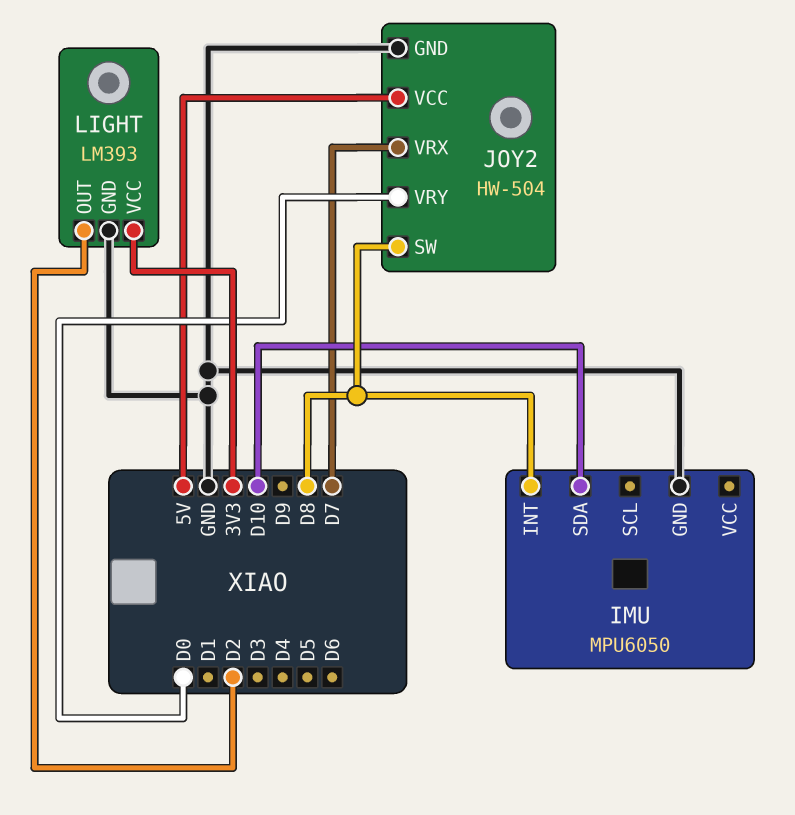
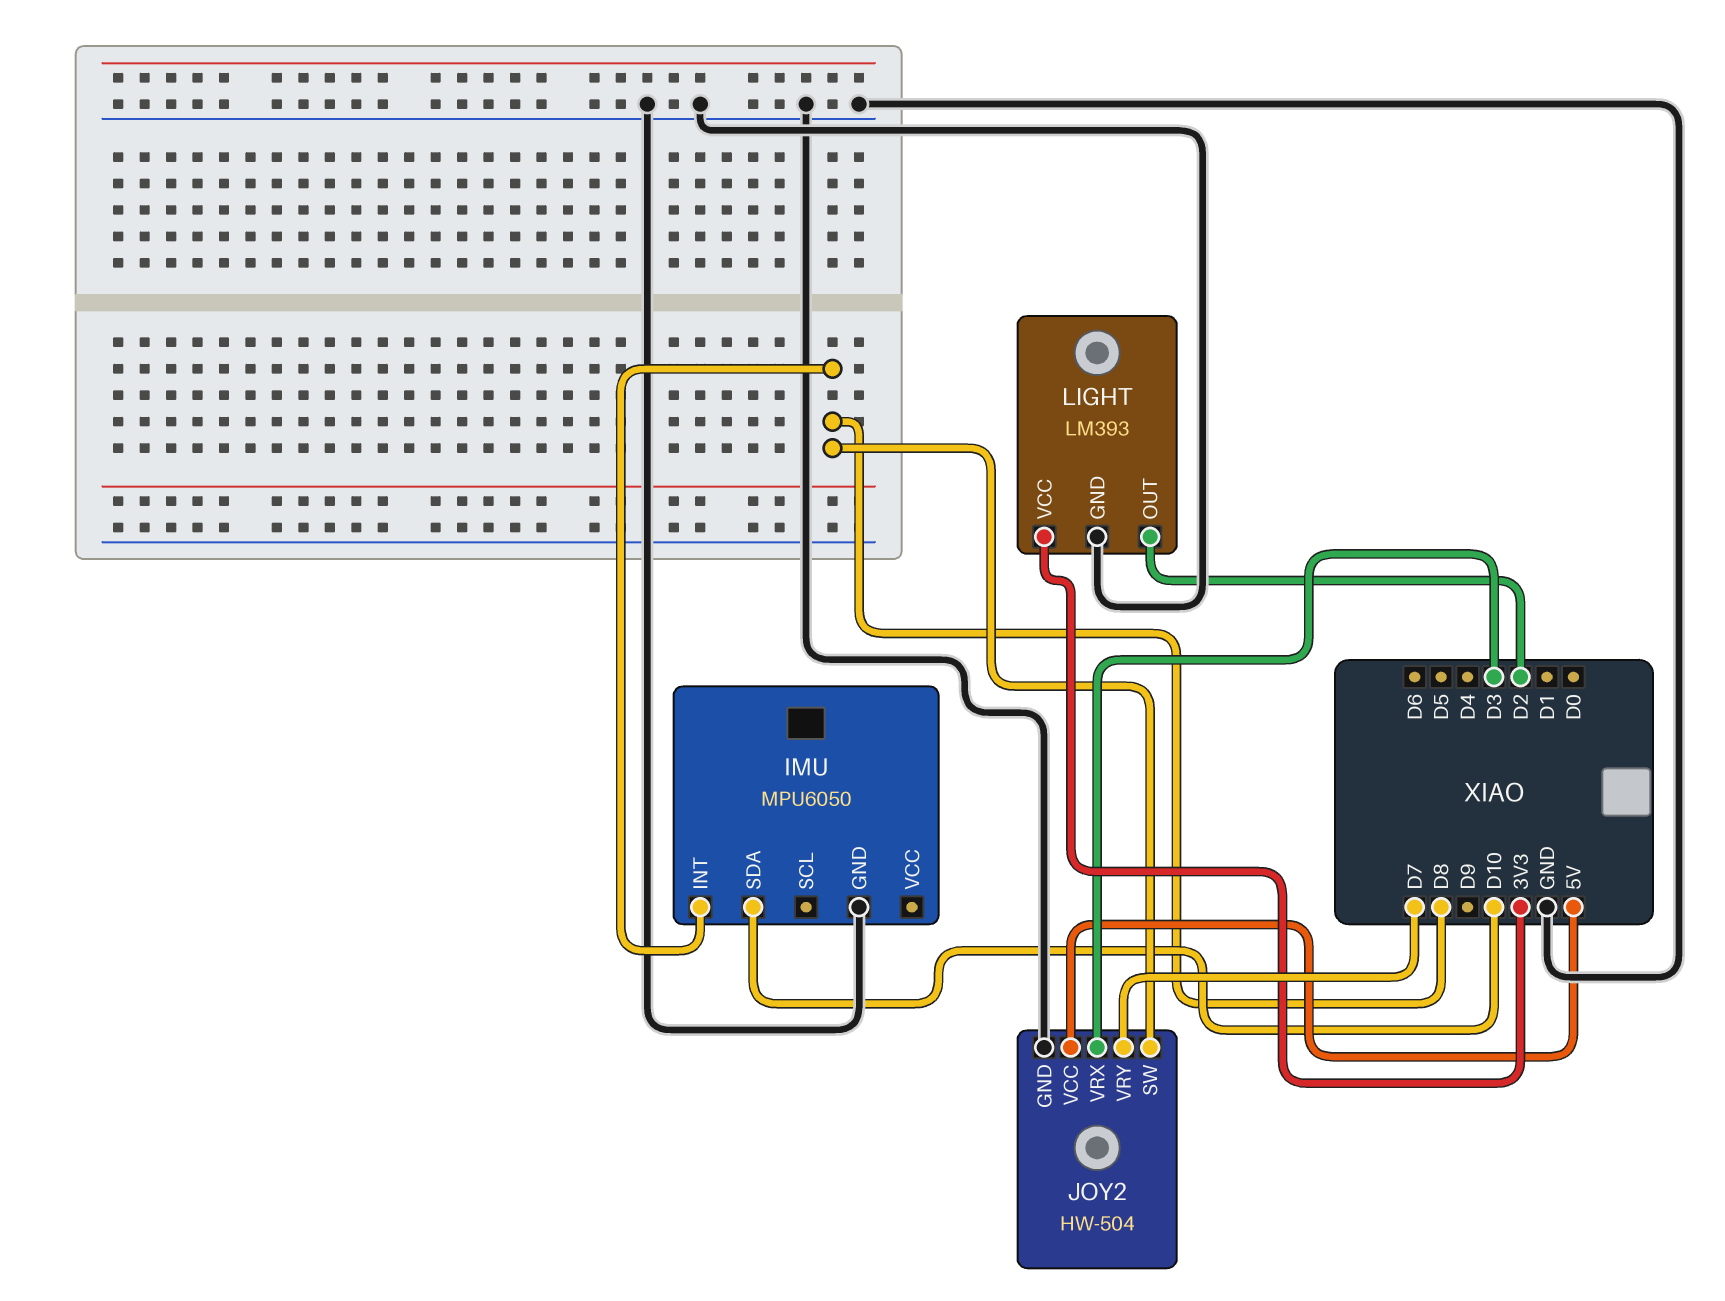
JOY2 pin VRX: D7 -> D3
JOY2 pin VRY: D0 -> D7

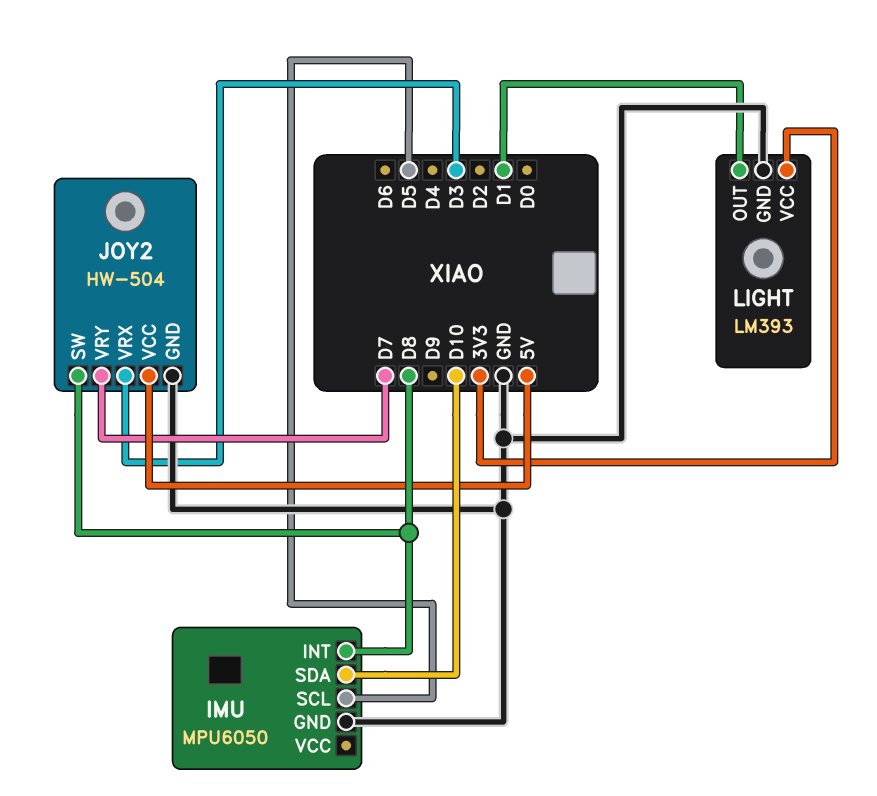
IMU pin SCL: none -> D5
LIGHT pin OUT: D2 -> D1

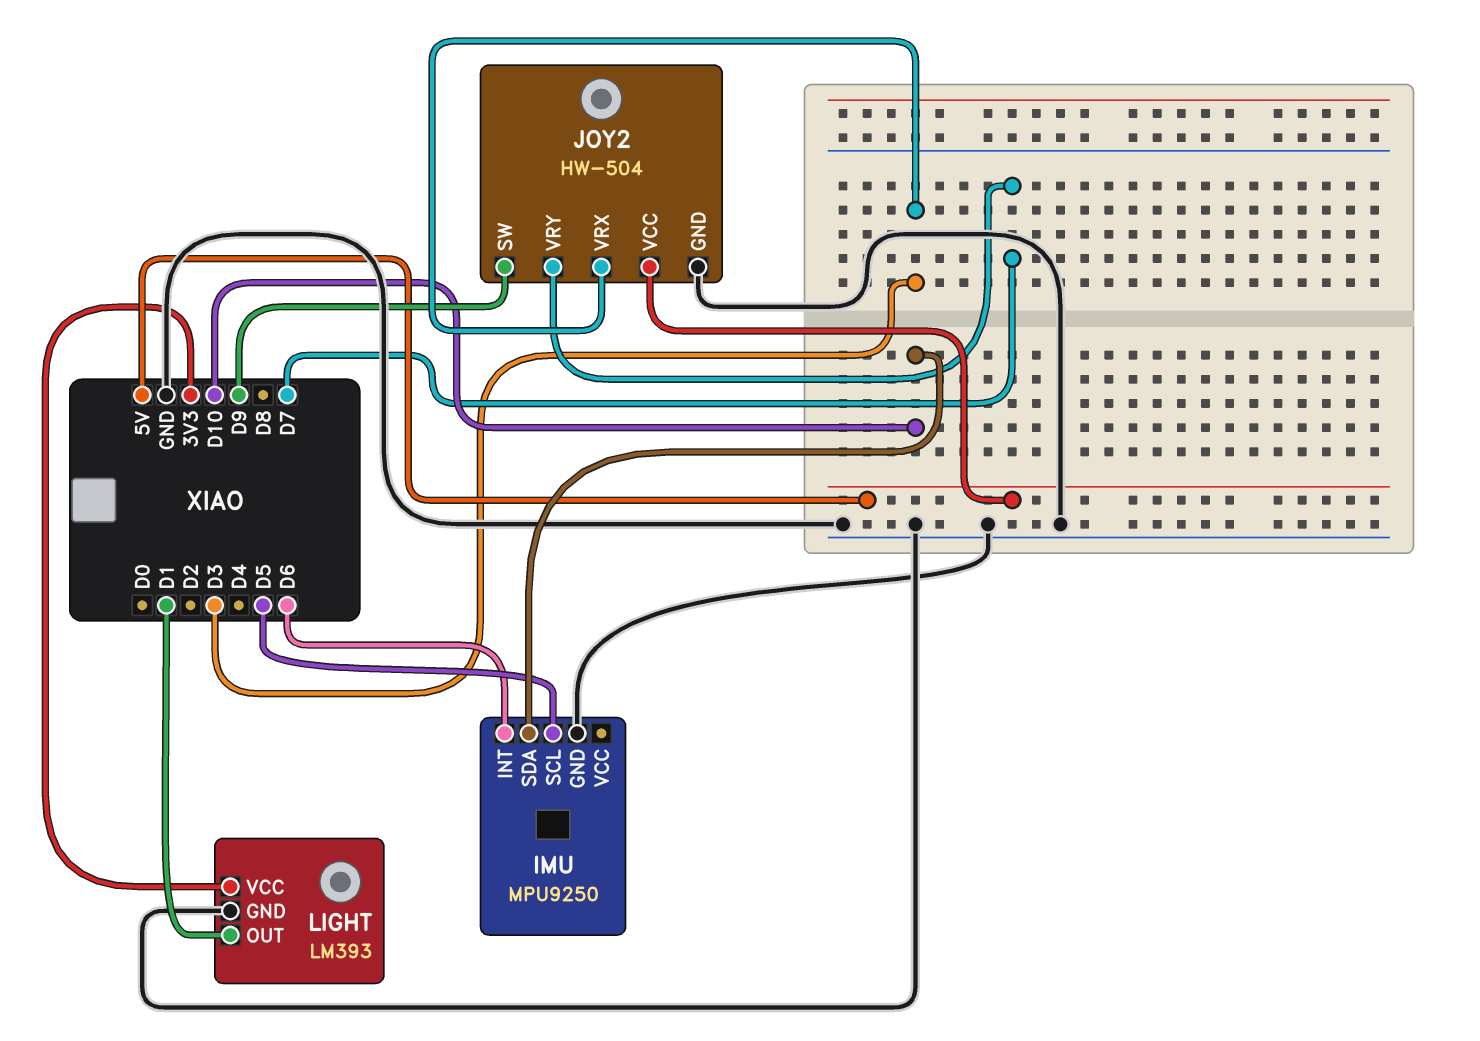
IMU: MPU6050 -> MPU9250
IMU pin INT: D8 -> D6
JOY2 pin SW: D8 -> D9

